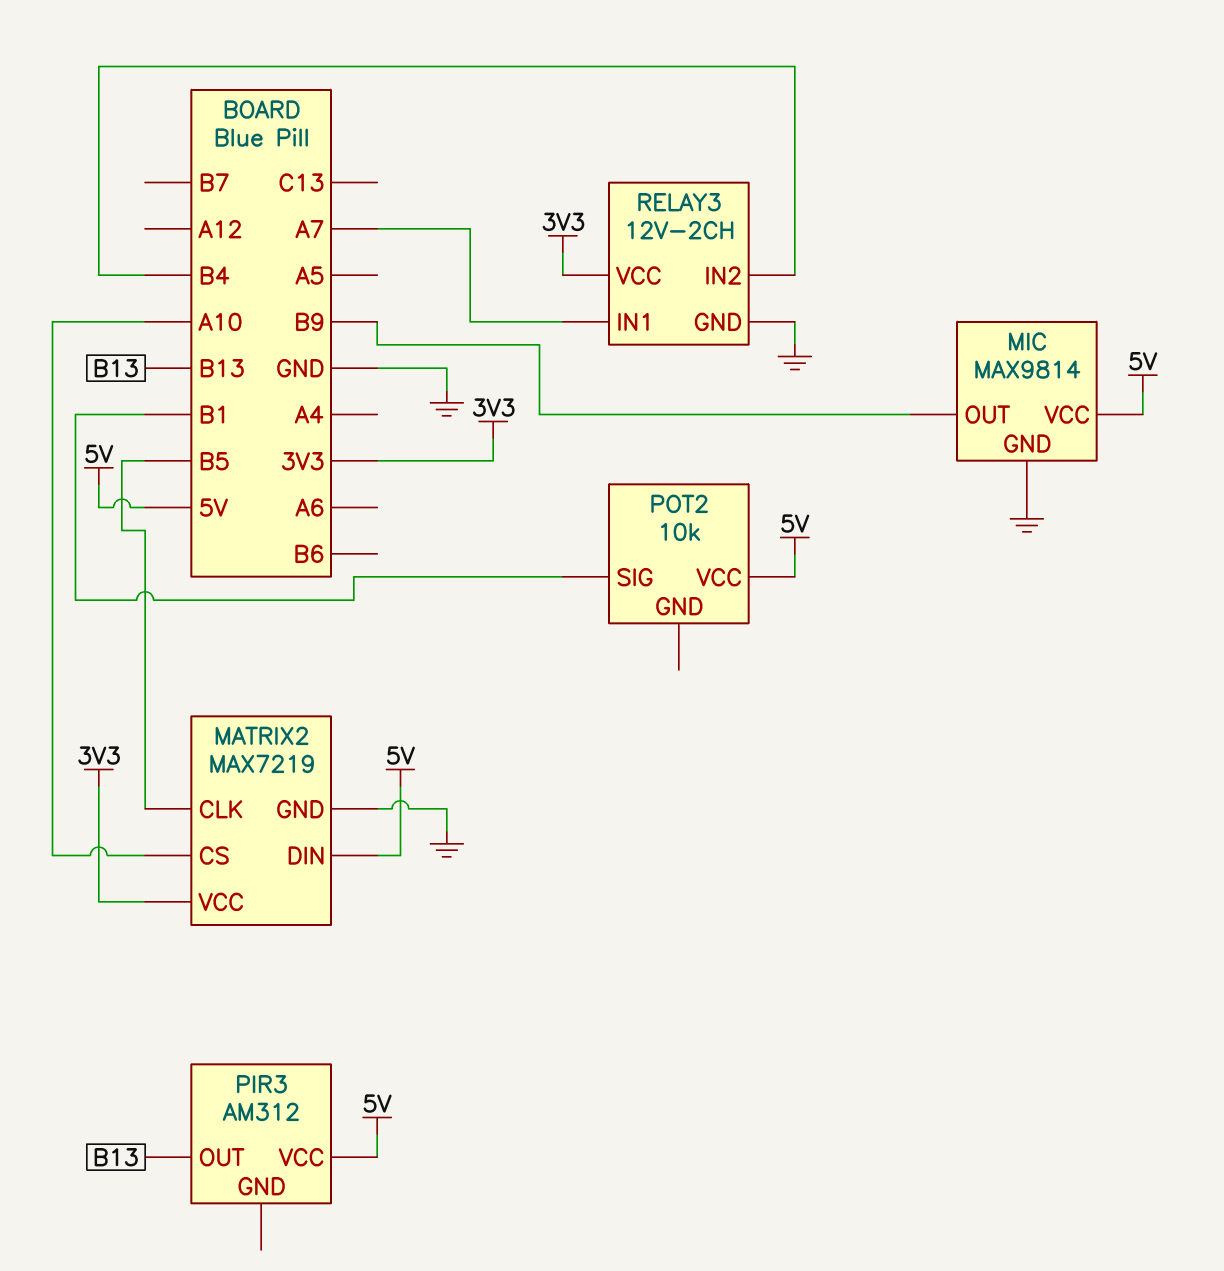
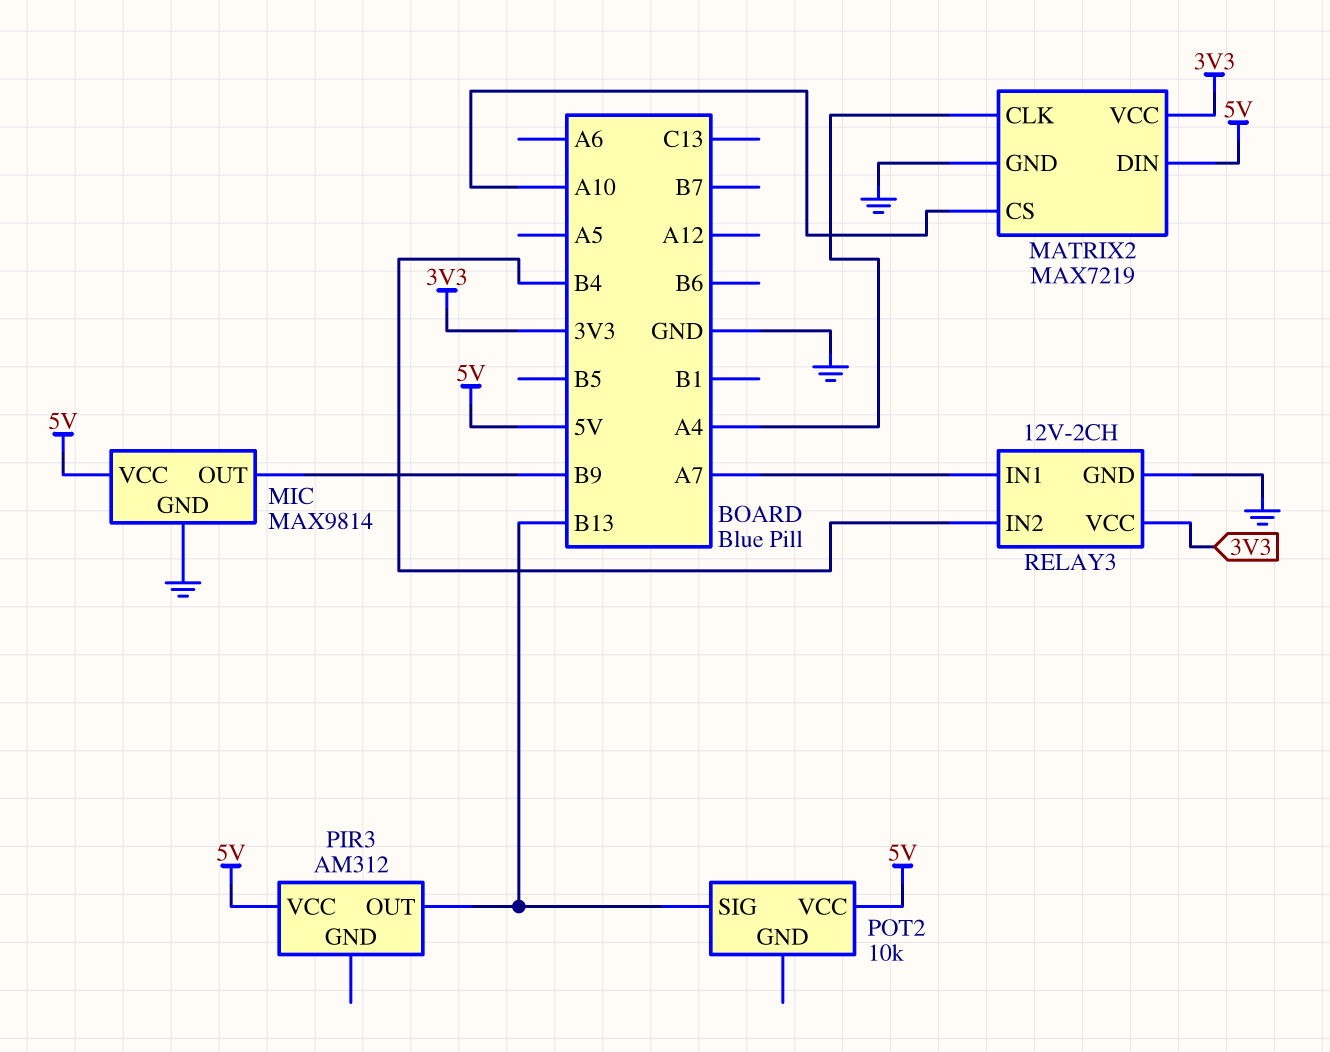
MATRIX2 pin CLK: B5 -> A4
POT2 pin SIG: B1 -> B13

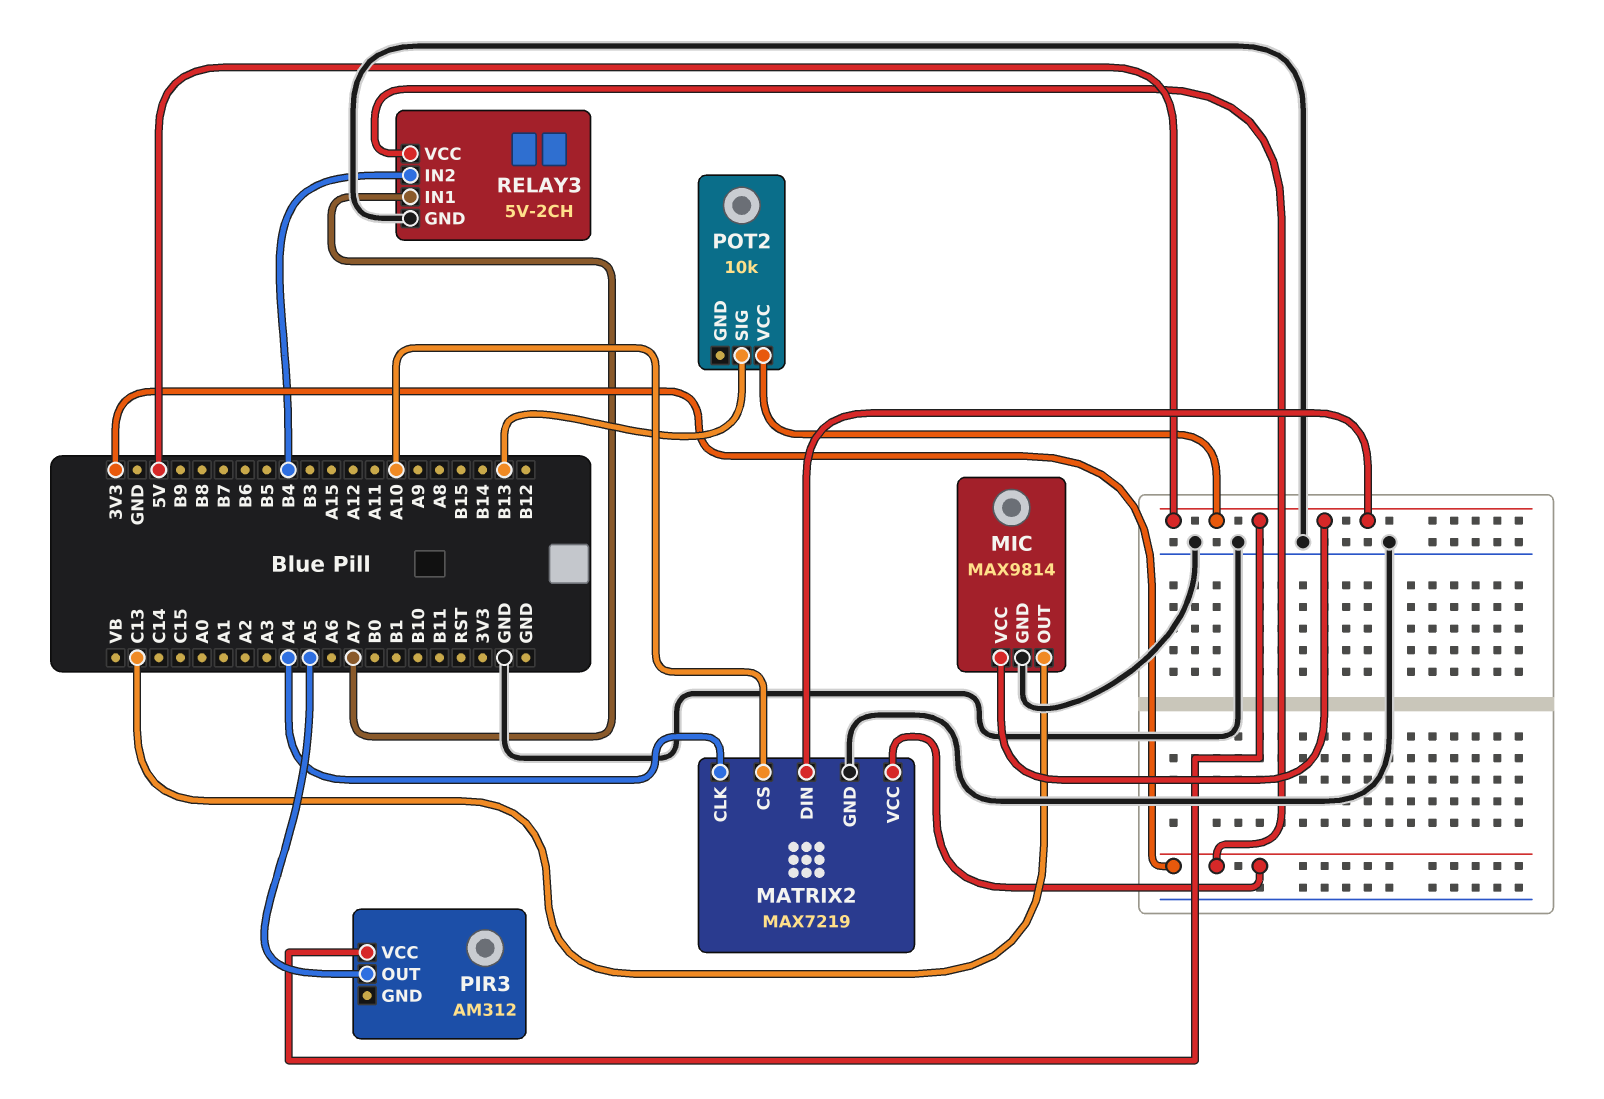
MIC pin OUT: B9 -> C13
PIR3 pin OUT: B13 -> A5
RELAY3: 12V-2CH -> 5V-2CH

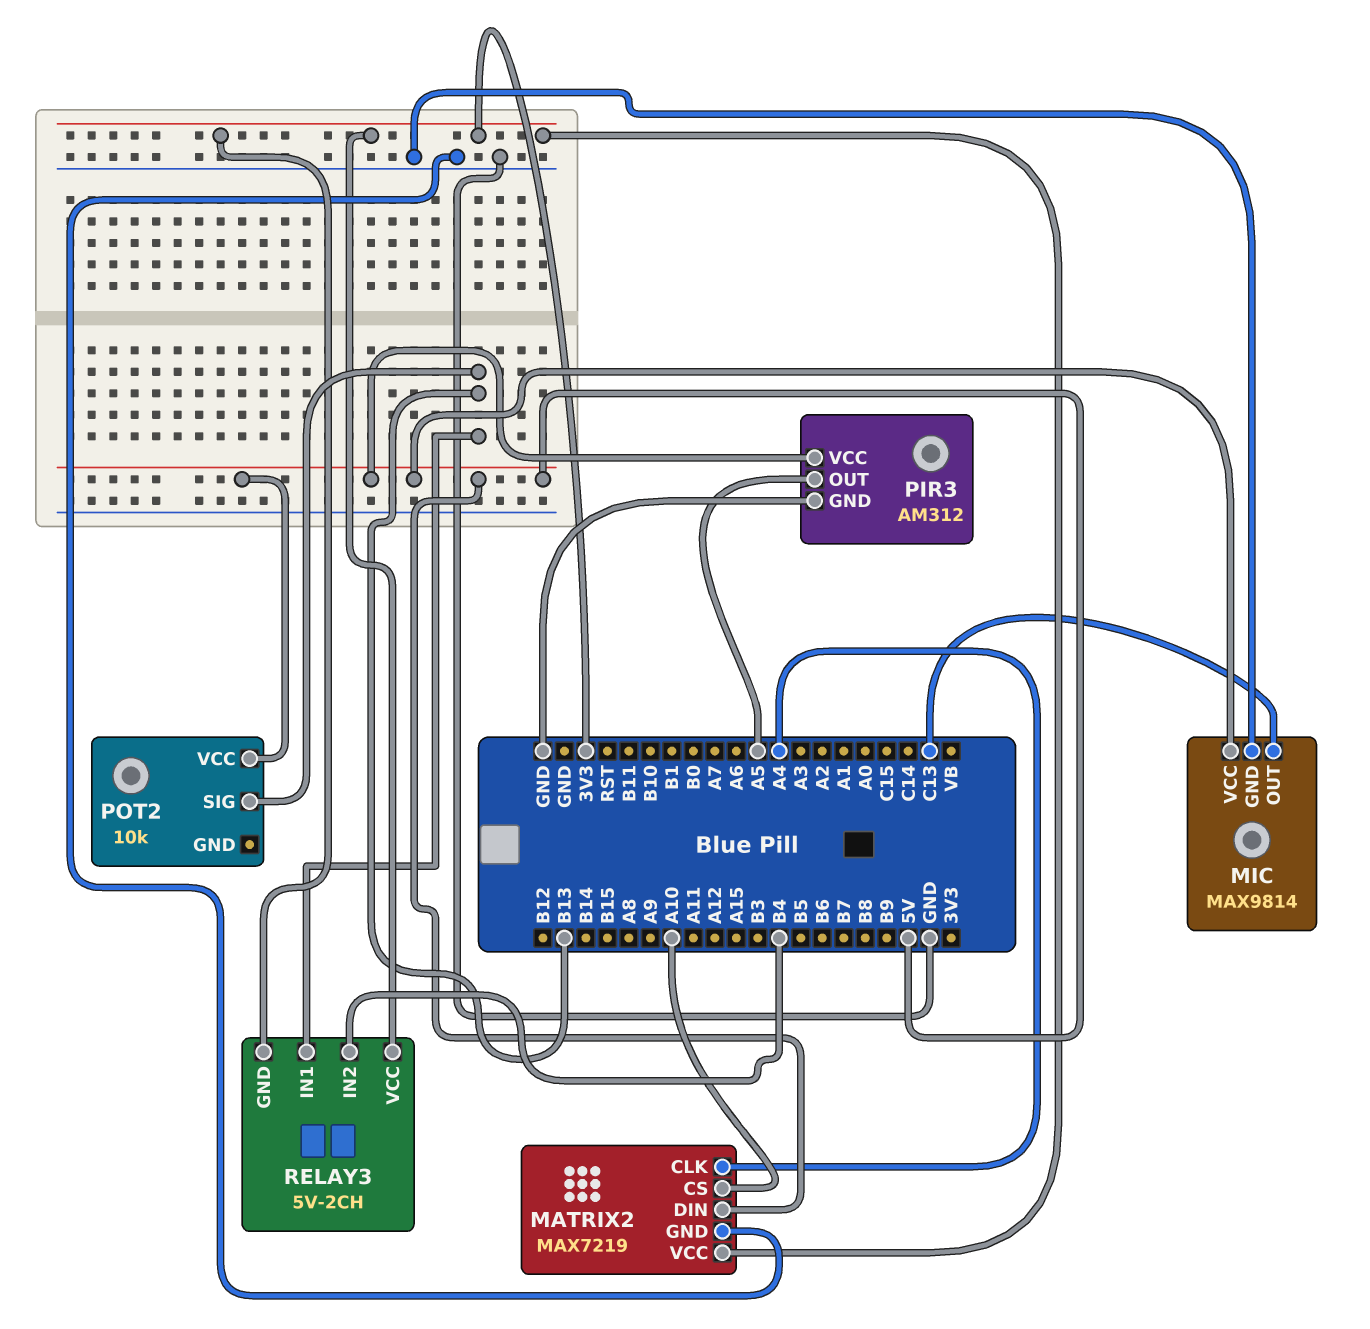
PIR3 pin GND: none -> GND
RELAY3 pin GND: GND -> 3V3
RELAY3 pin IN1: A7 -> B13

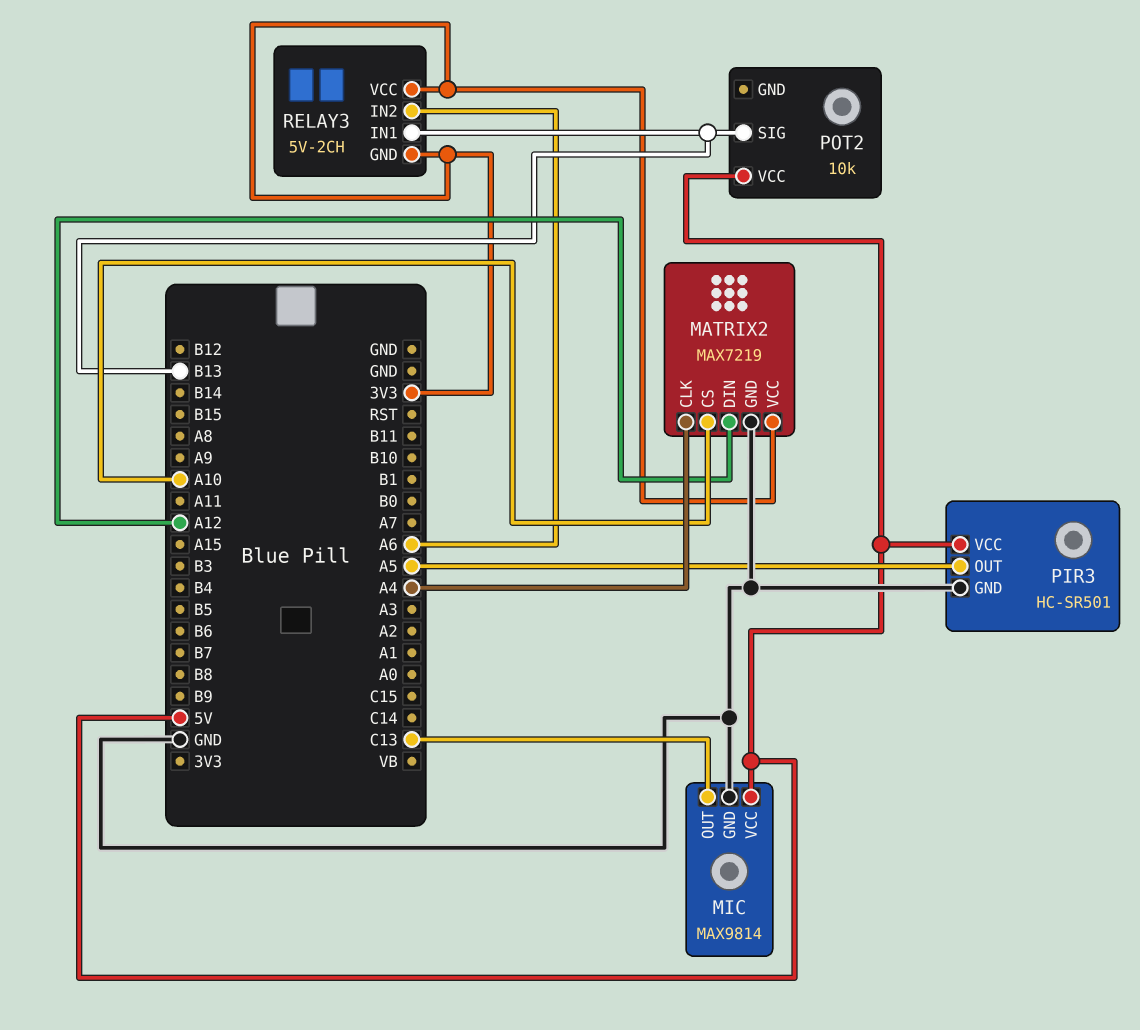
MATRIX2 pin DIN: 5V -> A12
PIR3: AM312 -> HC-SR501
RELAY3 pin IN2: B4 -> A6

